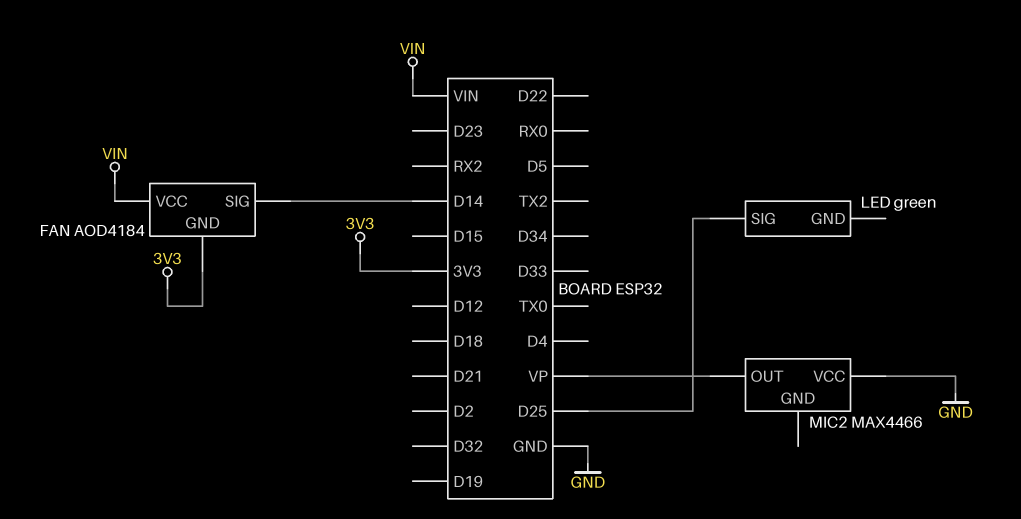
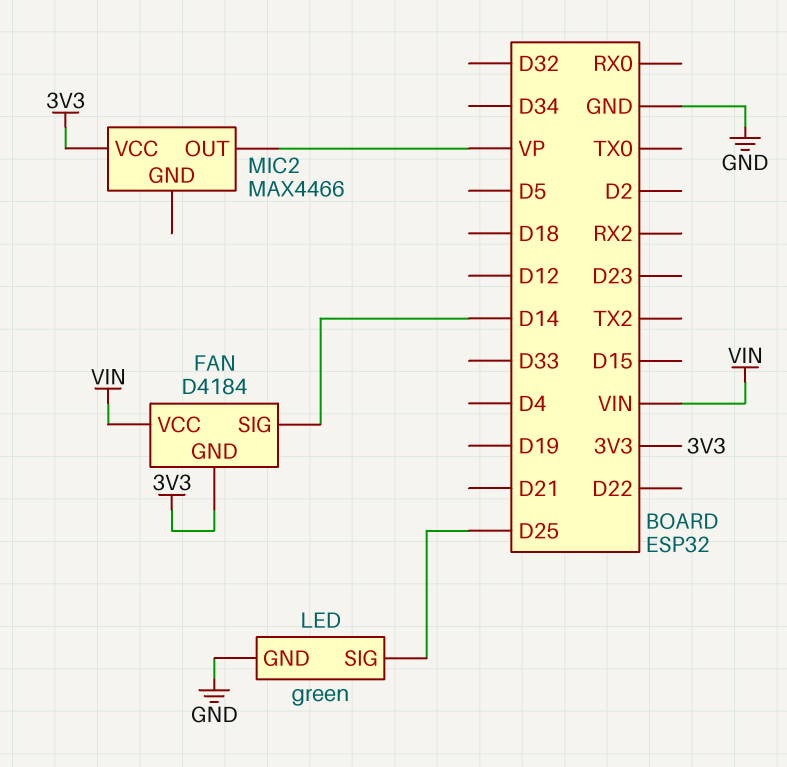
FAN: AOD4184 -> D4184
LED pin GND: none -> GND
MIC2 pin VCC: GND -> 3V3

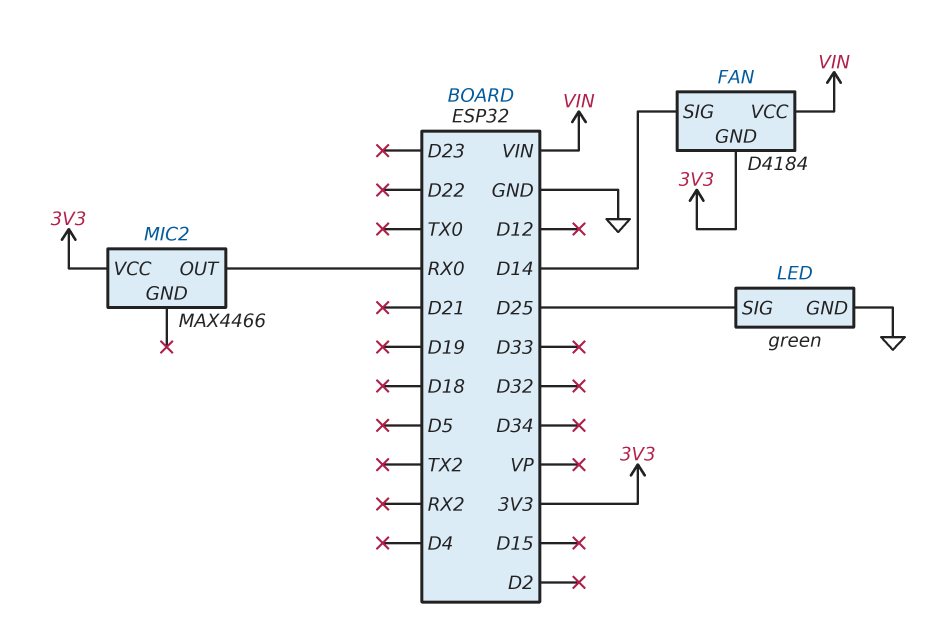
MIC2 pin OUT: VP -> RX0

